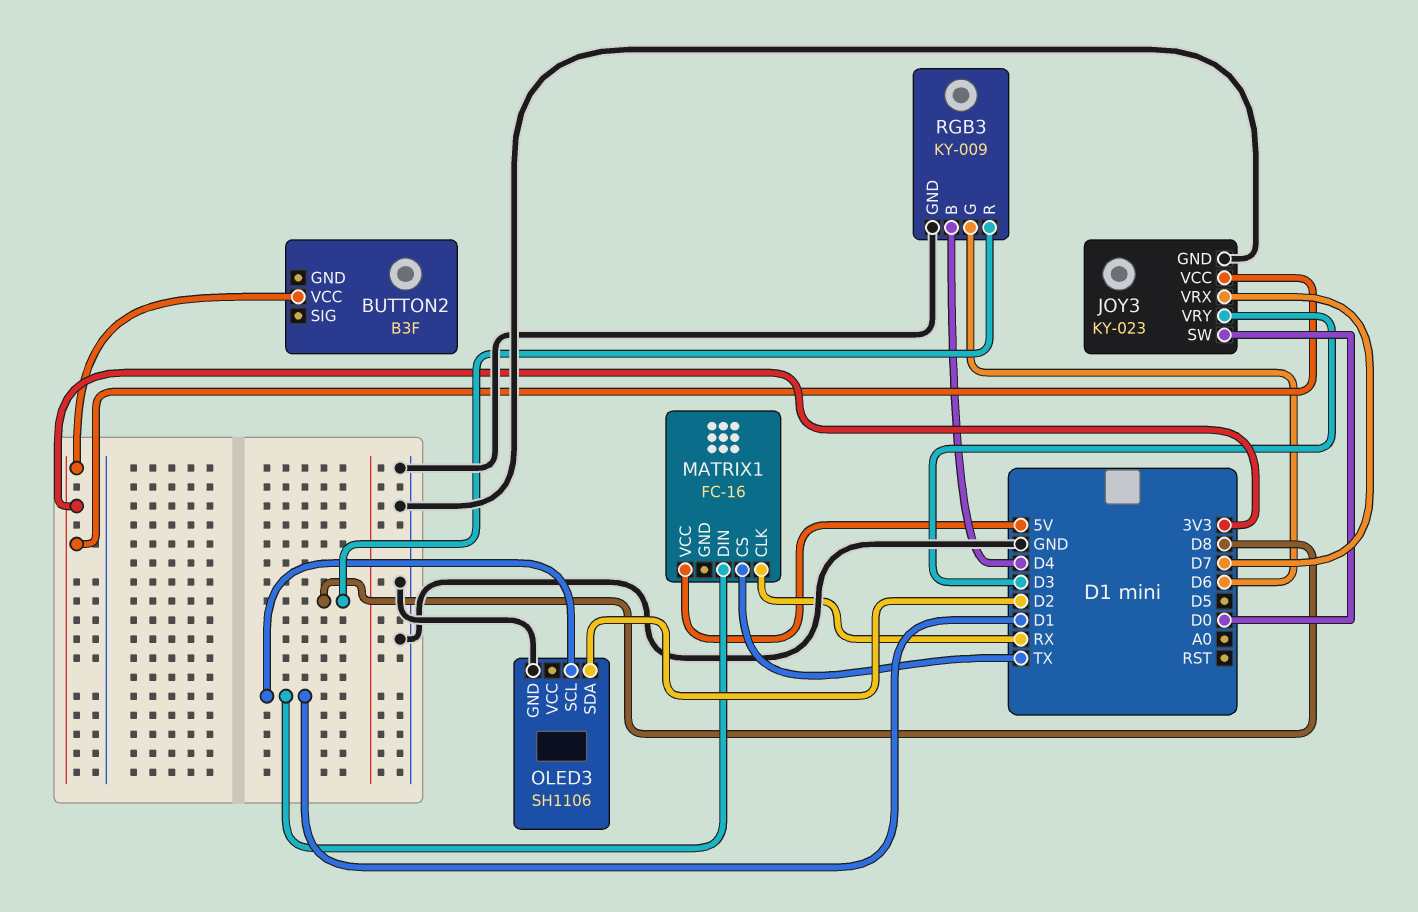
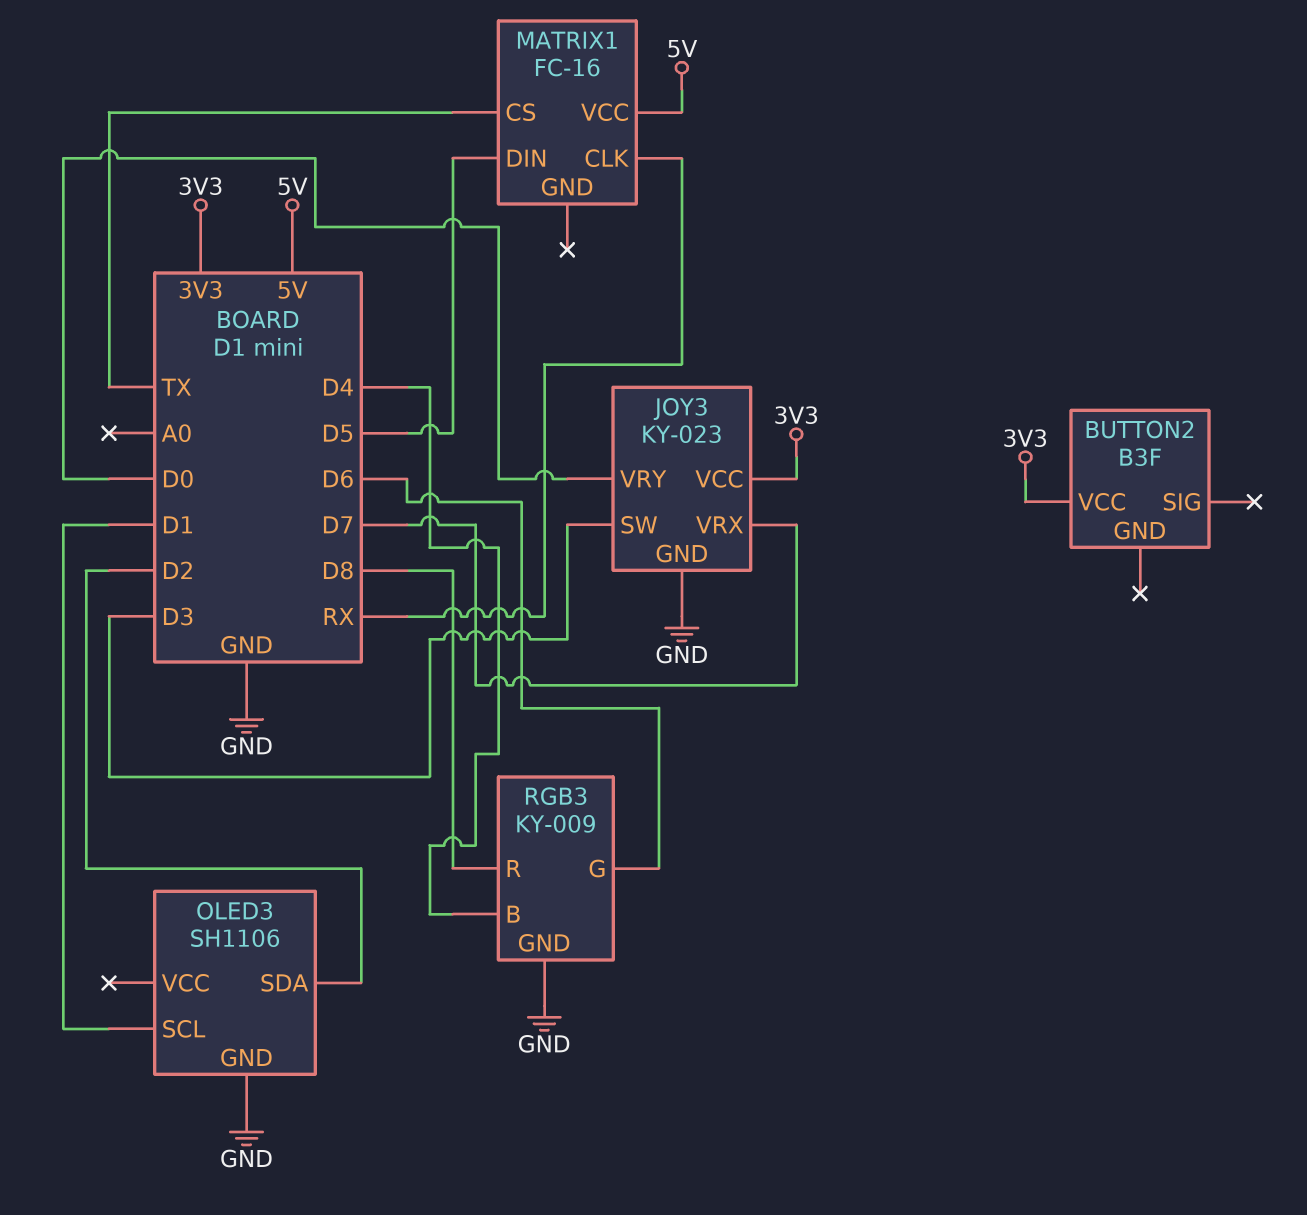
JOY3 pin SW: D0 -> D3
JOY3 pin VRY: D3 -> D0
MATRIX1 pin DIN: D1 -> D5

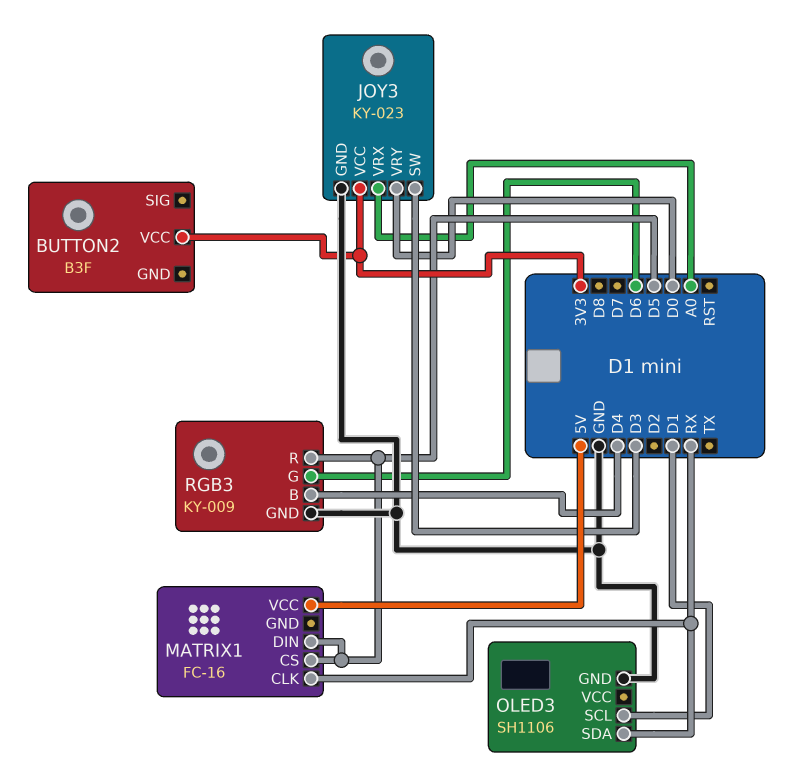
JOY3 pin VRX: D7 -> A0
MATRIX1 pin CS: TX -> D5
OLED3 pin SDA: D2 -> RX
RGB3 pin R: D8 -> D5

